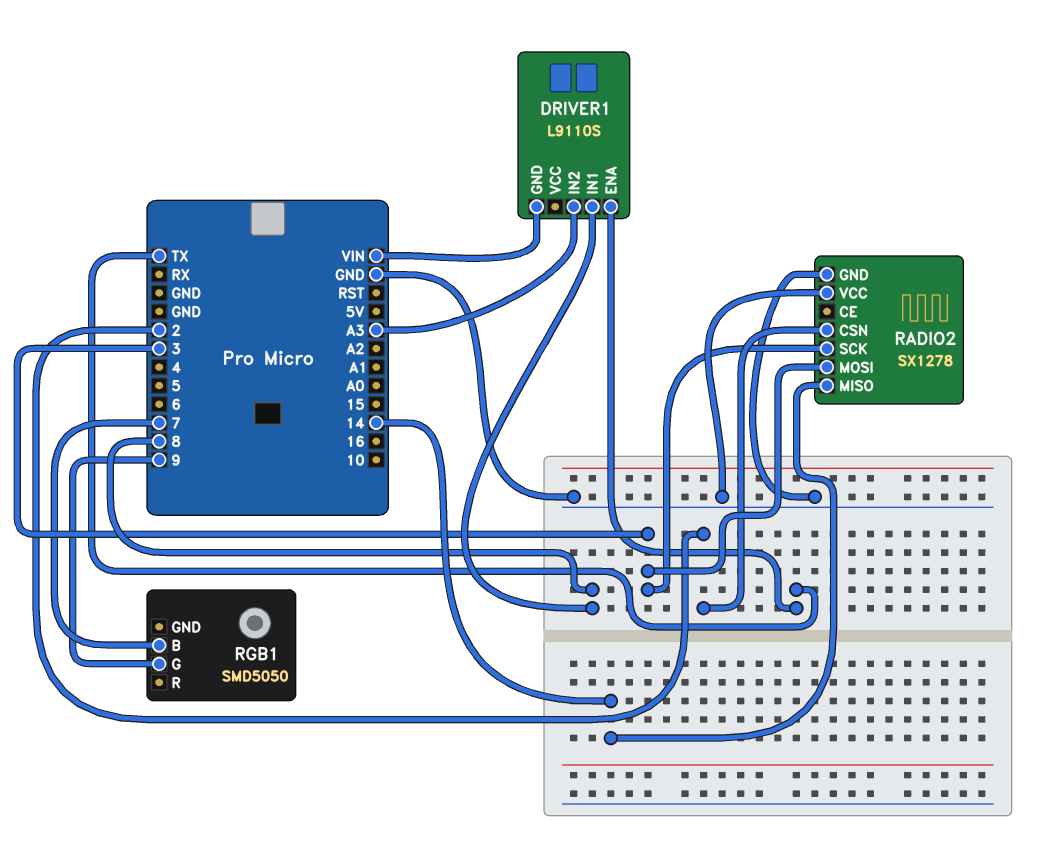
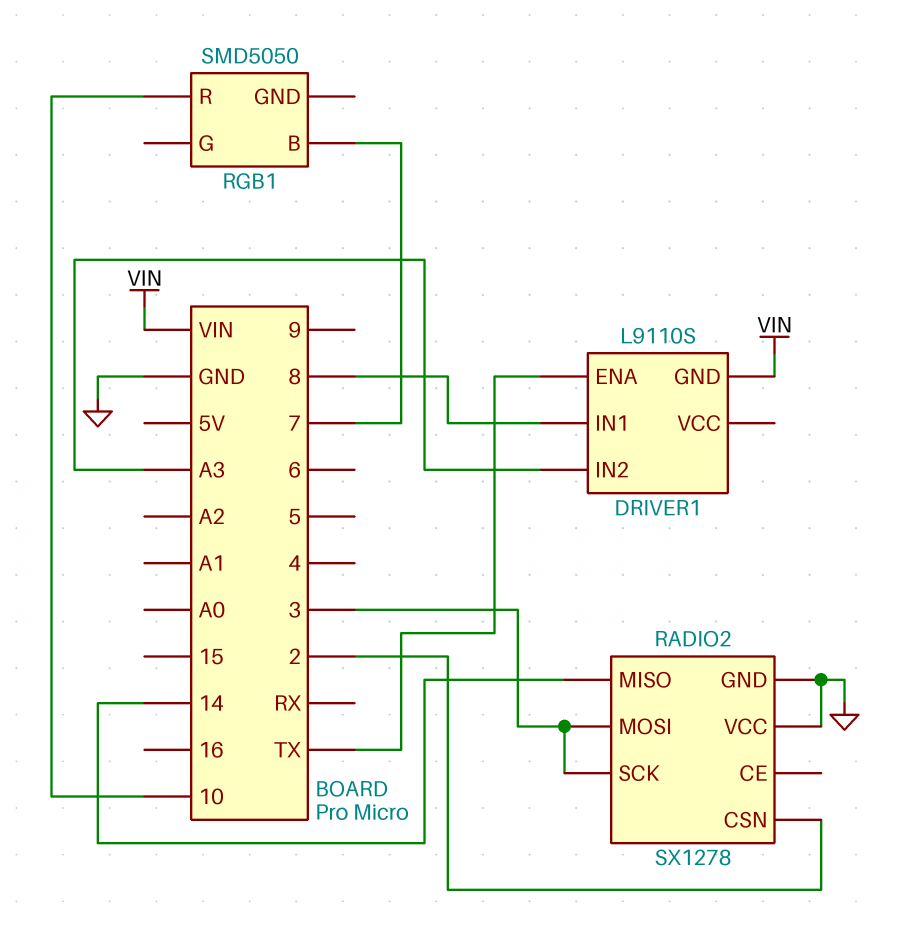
RGB1 pin G: 9 -> none
RGB1 pin R: none -> 10

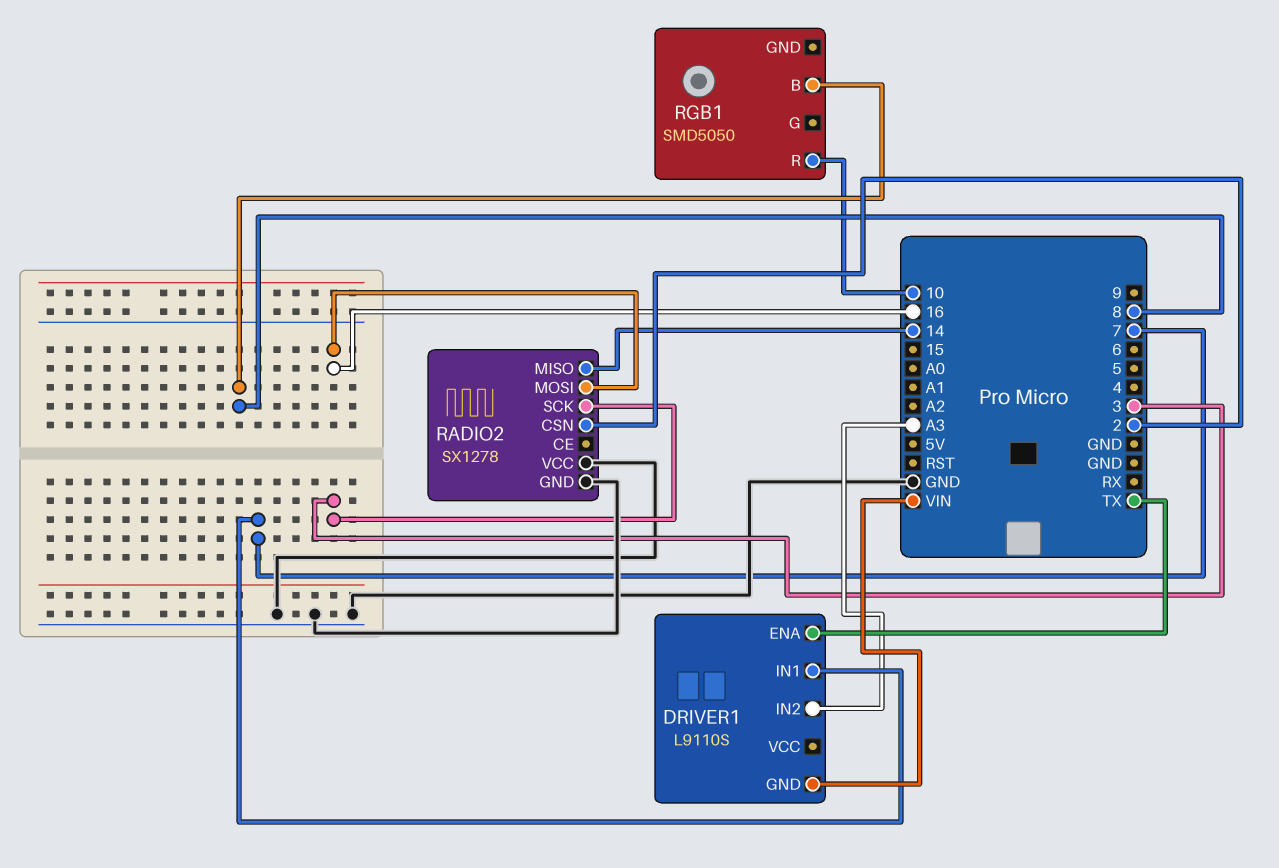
DRIVER1 pin IN1: 8 -> 7
RADIO2 pin MOSI: 3 -> 16
RGB1 pin B: 7 -> 8

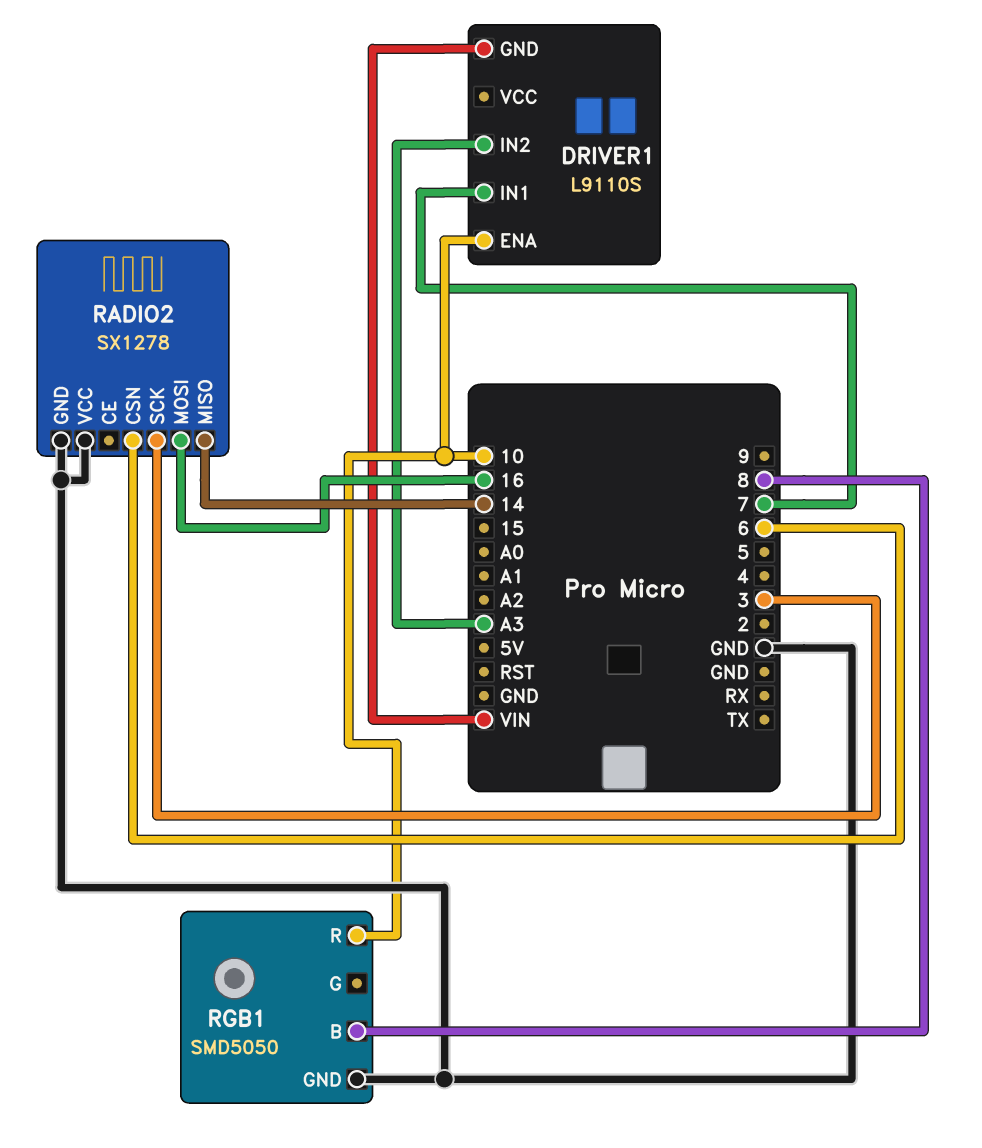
DRIVER1 pin ENA: TX -> 10
RADIO2 pin CSN: 2 -> 6
RGB1 pin GND: none -> GND

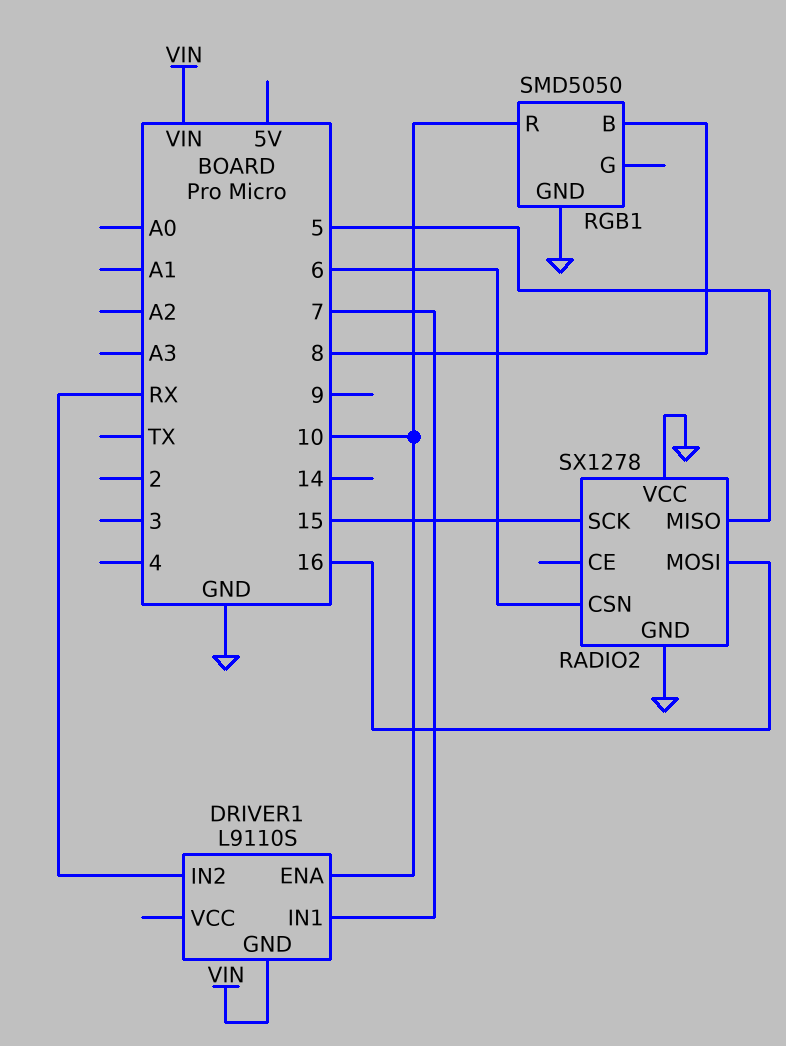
DRIVER1 pin IN2: A3 -> RX
RADIO2 pin MISO: 14 -> 5
RADIO2 pin SCK: 3 -> 15

